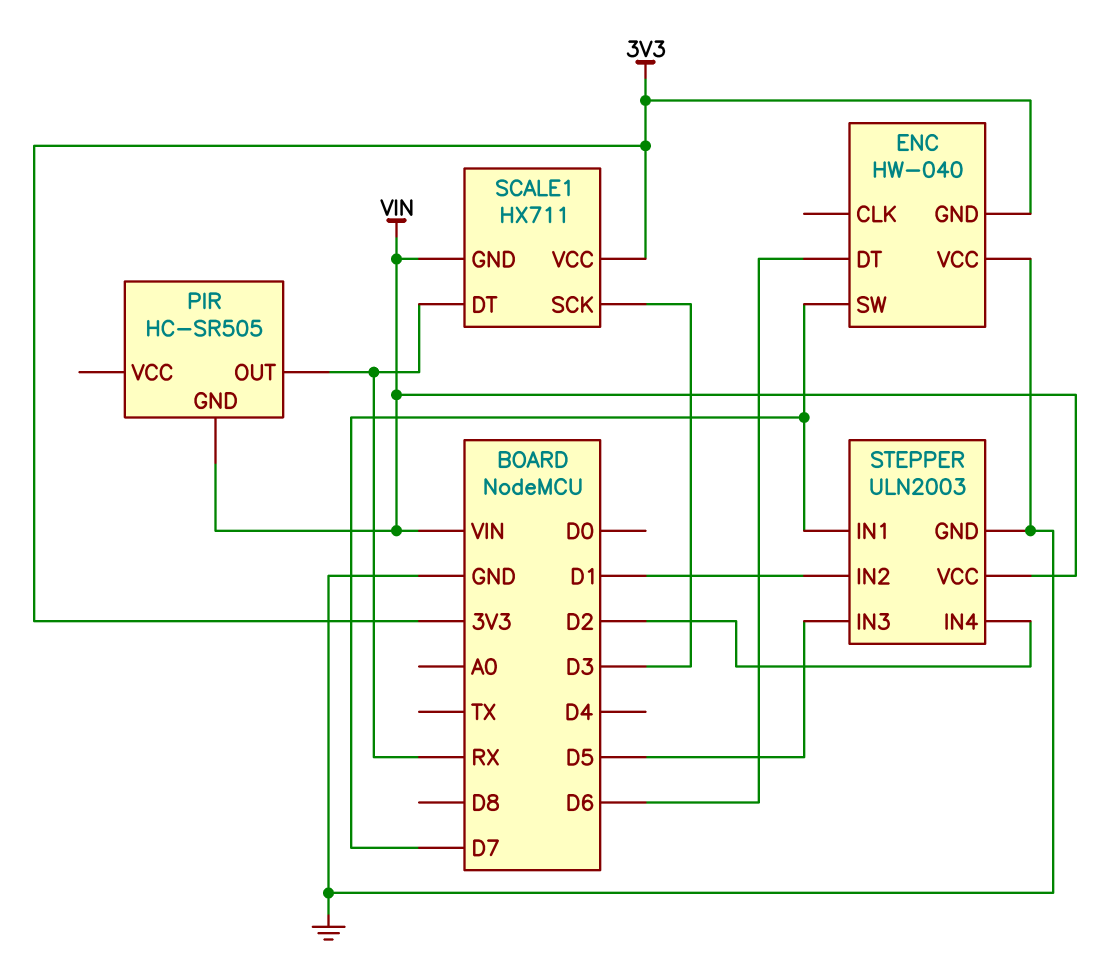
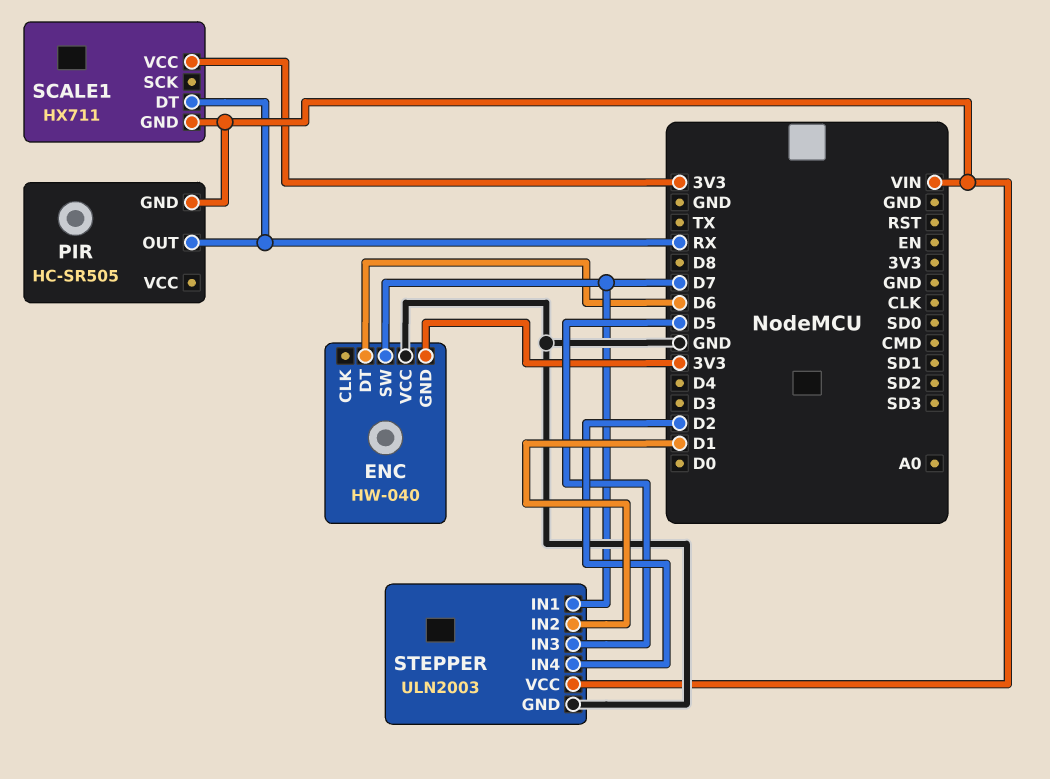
SCALE1 pin SCK: D3 -> none

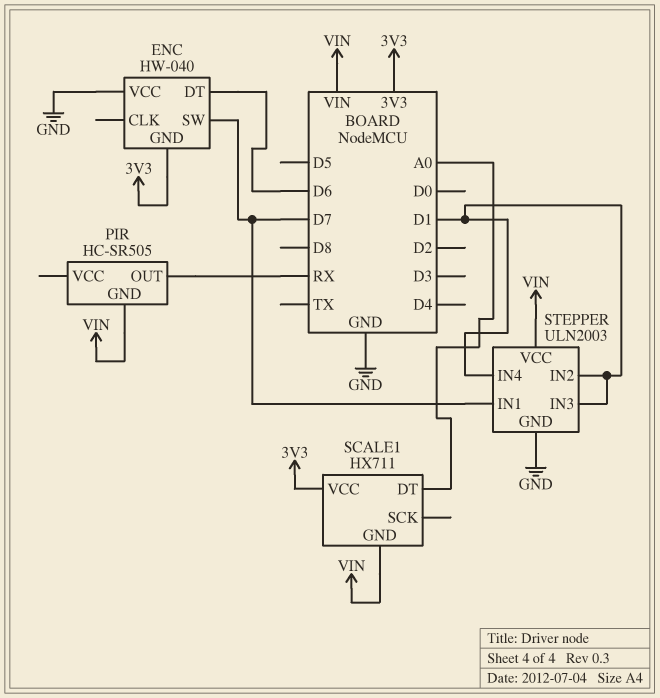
SCALE1 pin DT: RX -> A0
STEPPER pin IN3: D5 -> D1
STEPPER pin IN4: D2 -> D1

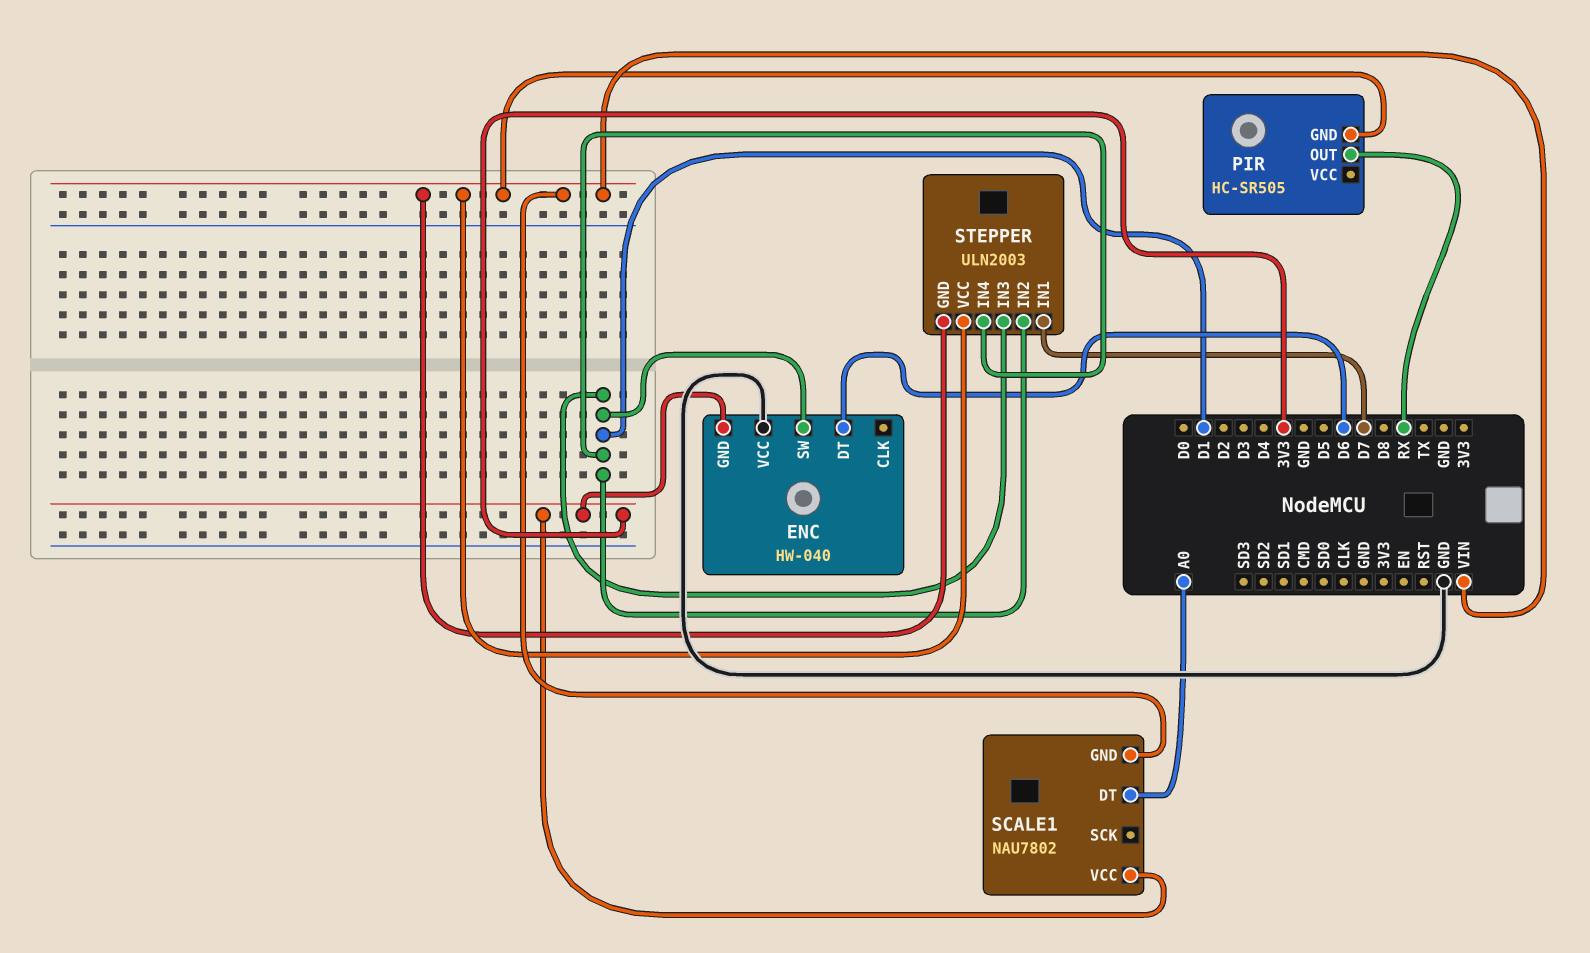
ENC pin SW: D7 -> D1
SCALE1: HX711 -> NAU7802
STEPPER pin GND: GND -> VIN

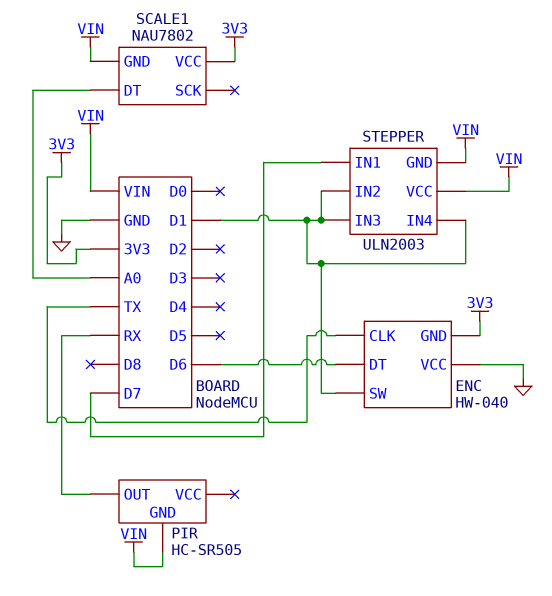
ENC pin CLK: none -> TX

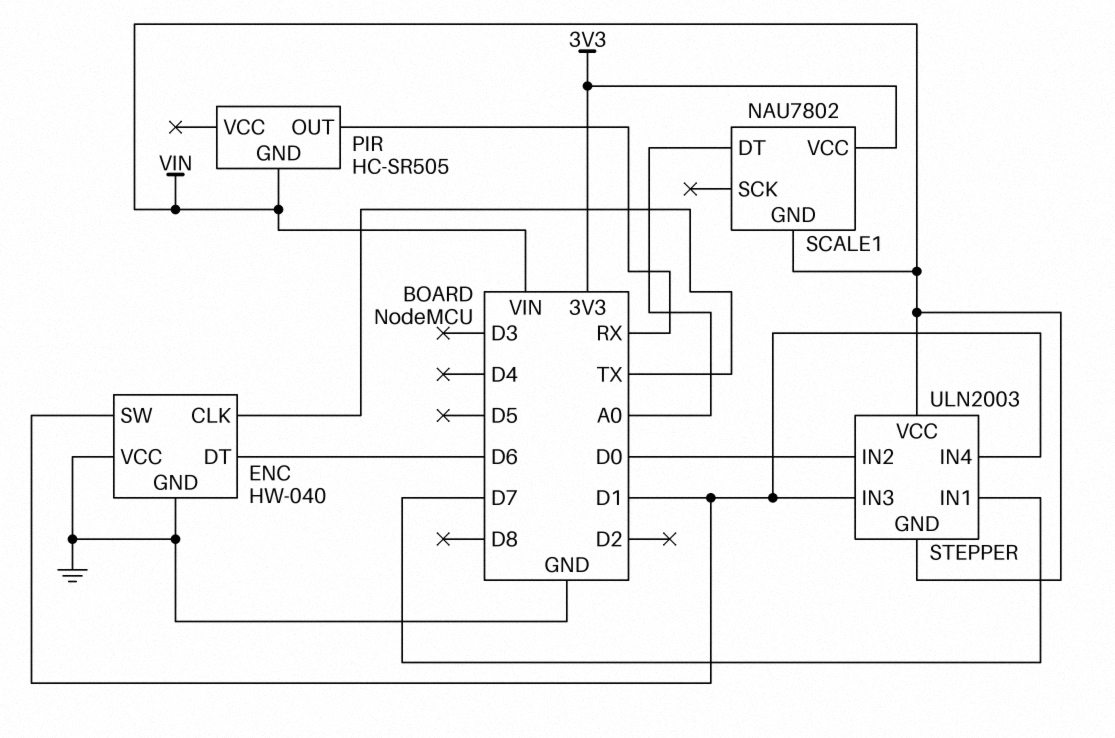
ENC pin GND: 3V3 -> GND
STEPPER pin IN2: D1 -> D0

